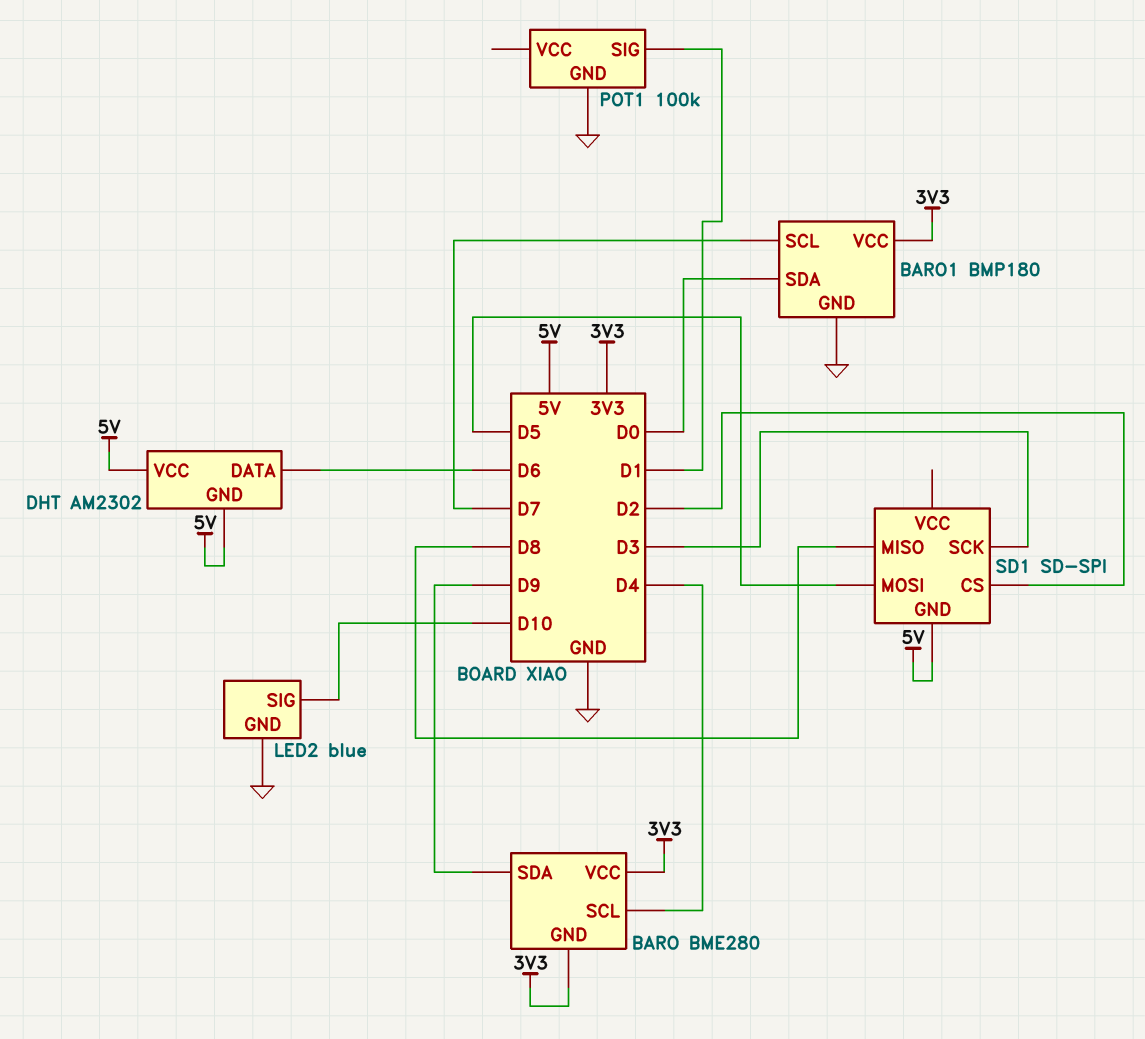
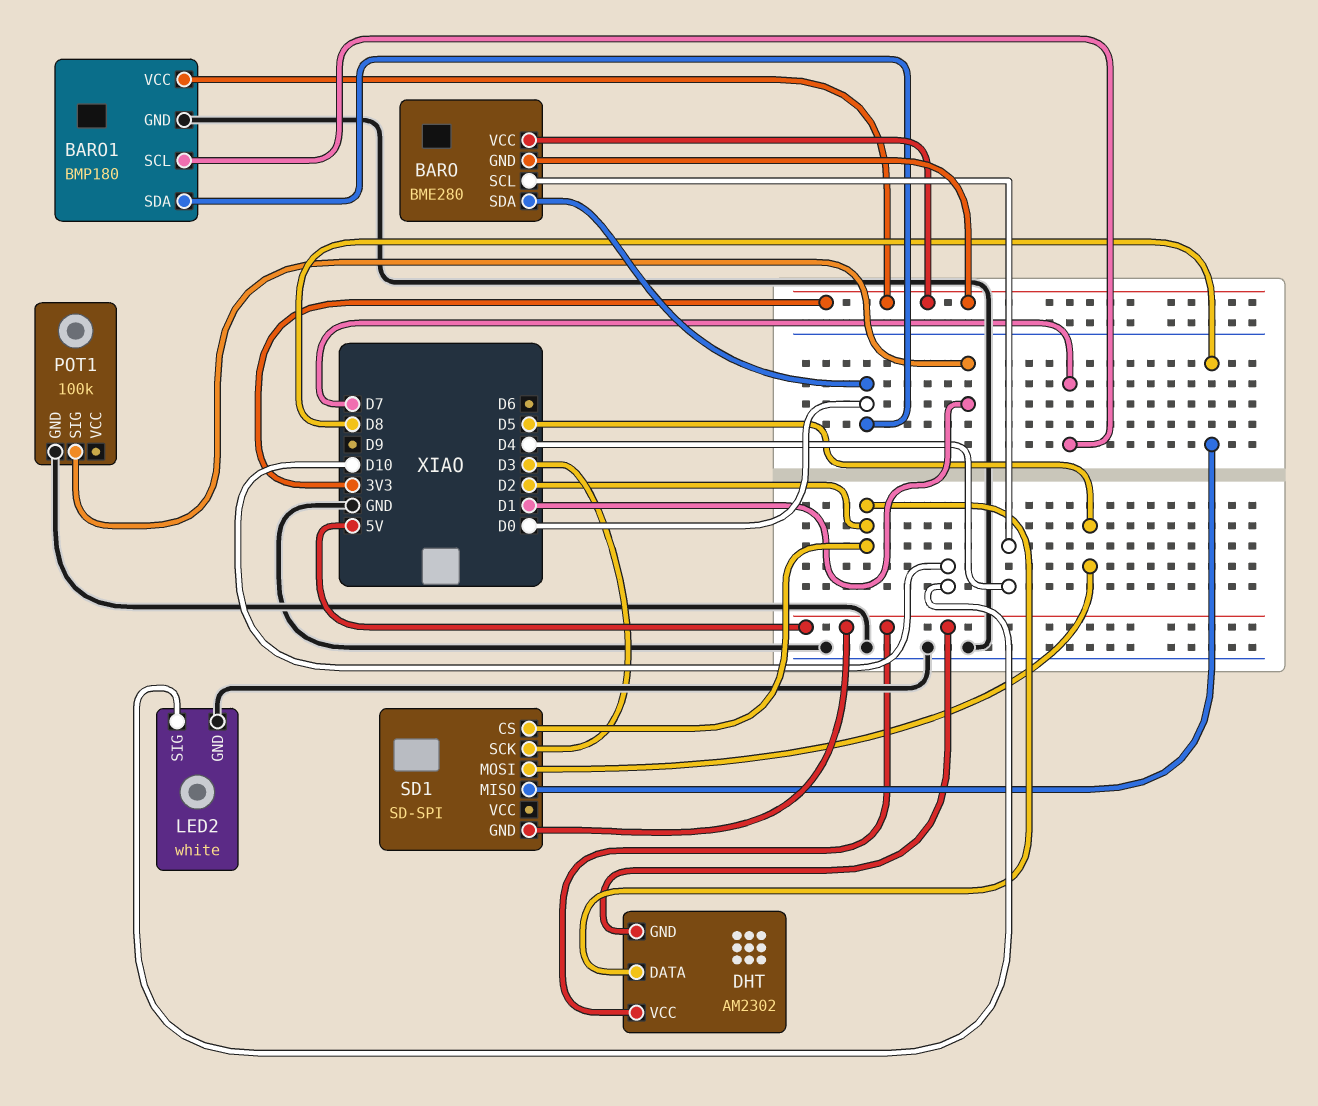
BARO pin SDA: D9 -> D0
DHT pin DATA: D6 -> D2
LED2: blue -> white

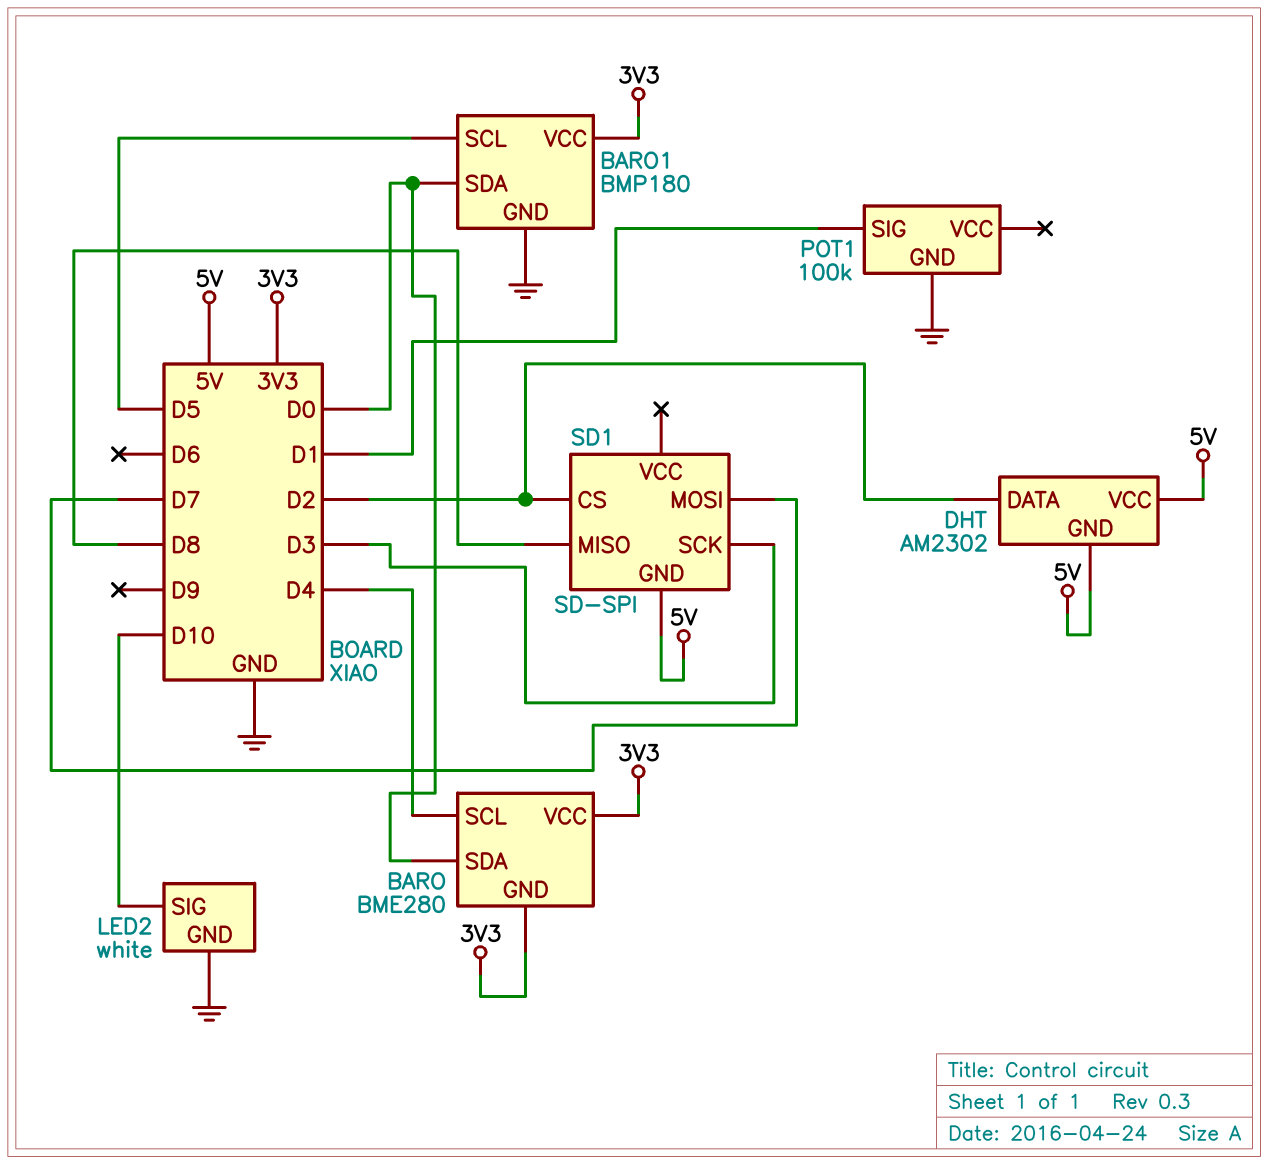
BARO1 pin SCL: D7 -> D5
SD1 pin MOSI: D5 -> D7

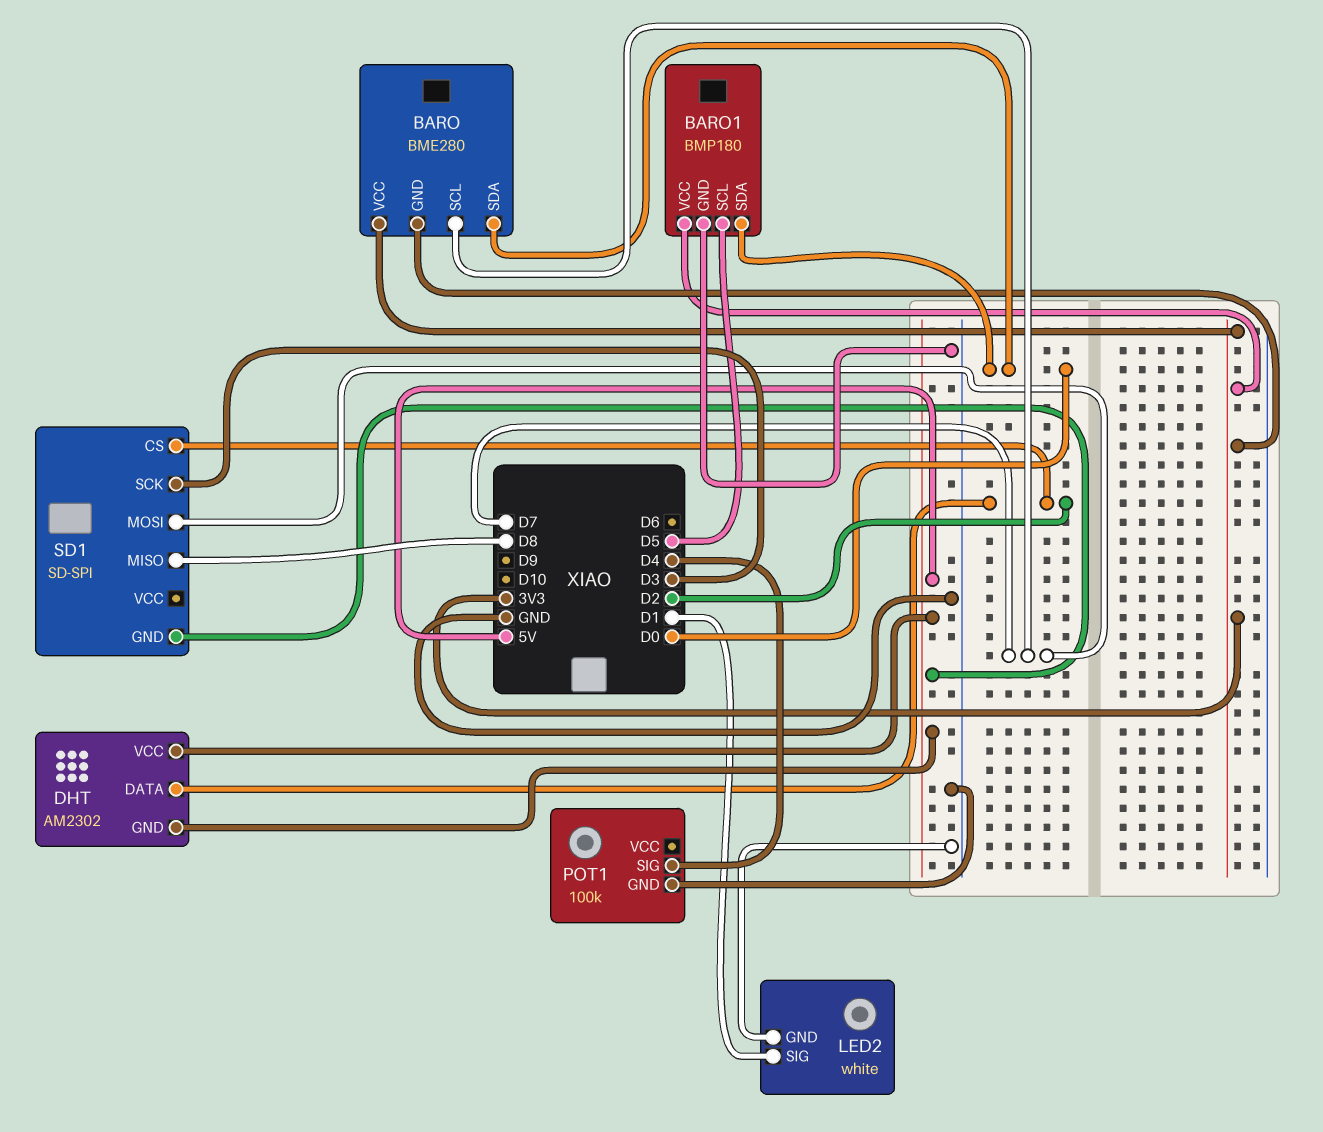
BARO pin SCL: D4 -> D7
LED2 pin SIG: D10 -> D1
POT1 pin SIG: D1 -> D4

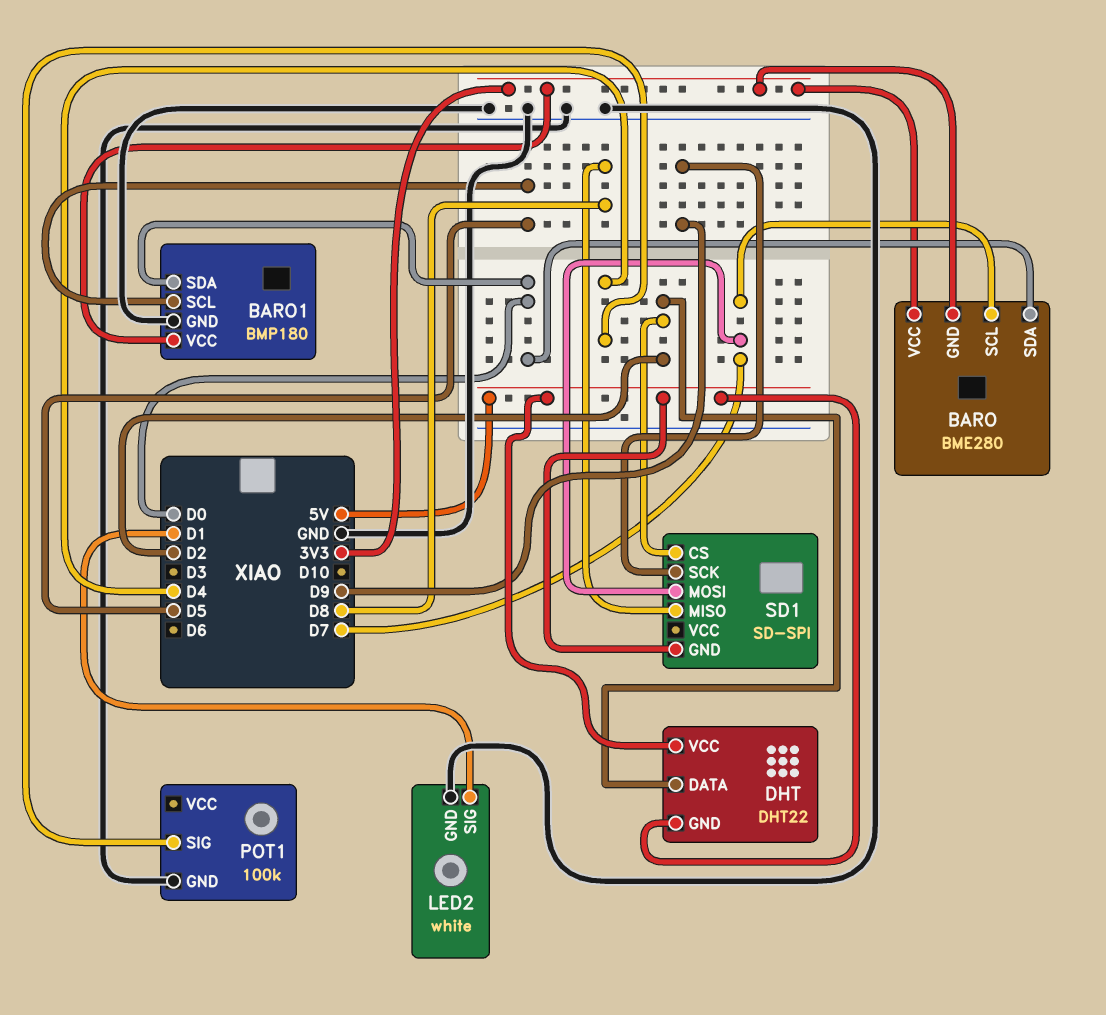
DHT: AM2302 -> DHT22
SD1 pin SCK: D3 -> D9

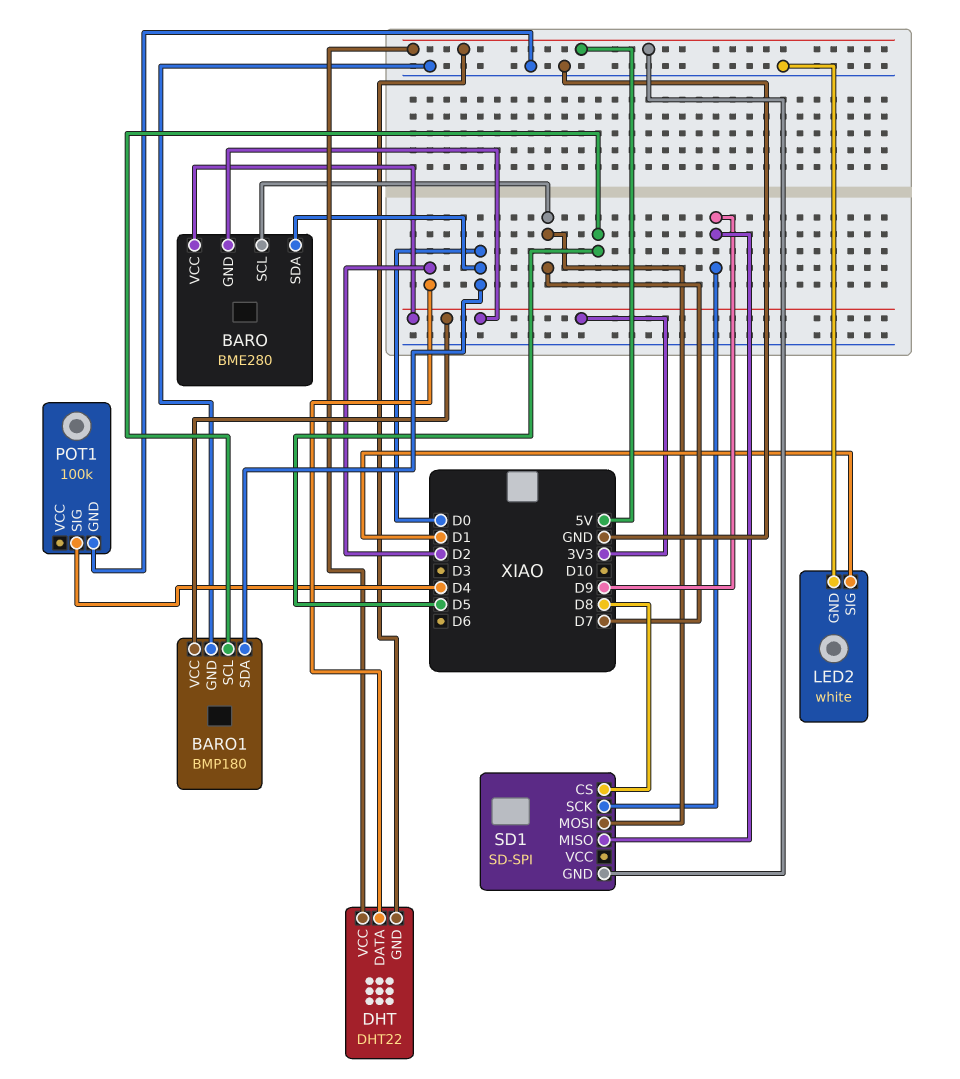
SD1 pin CS: D2 -> D8
SD1 pin MISO: D8 -> D9

